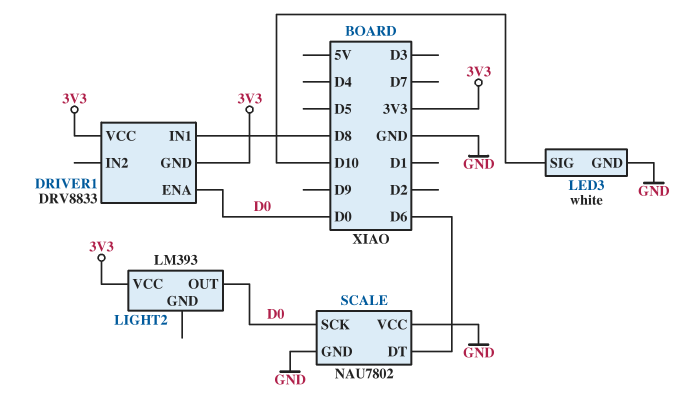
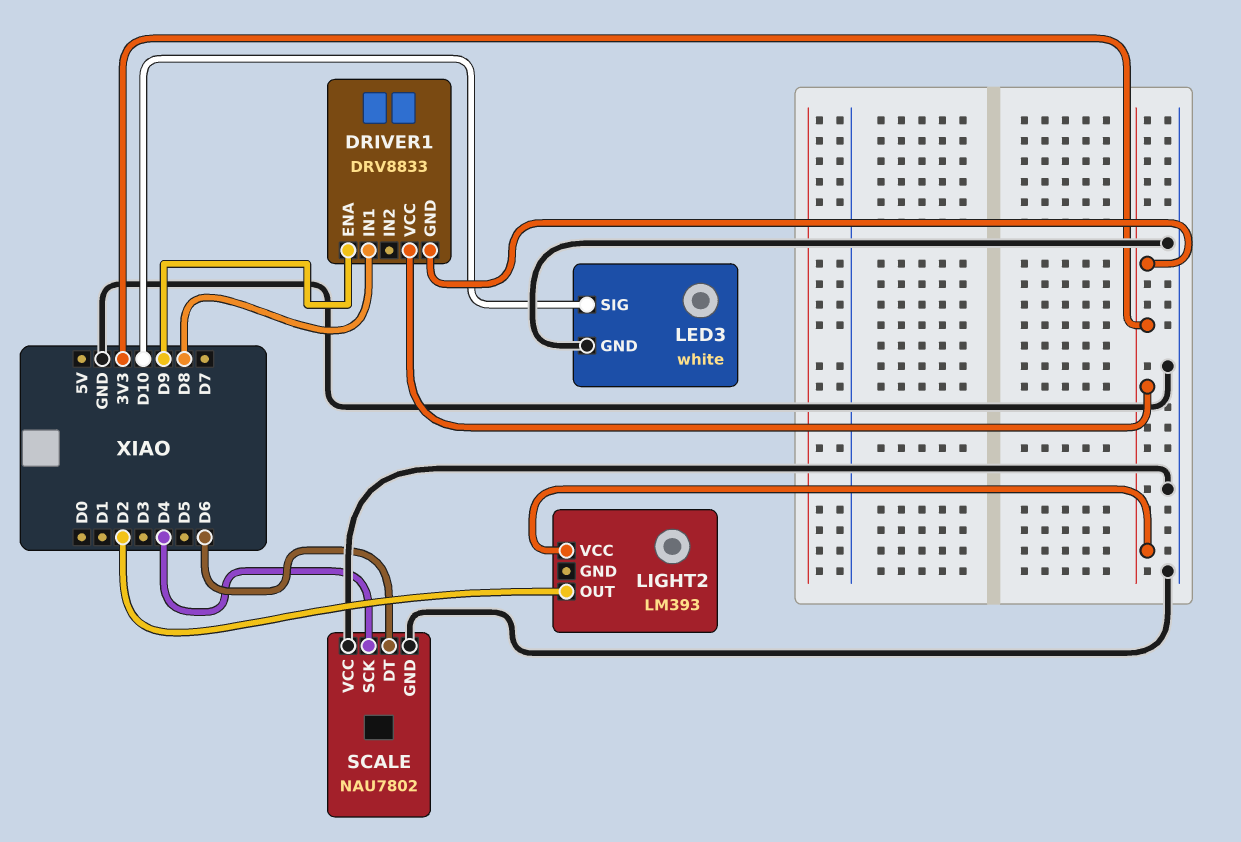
DRIVER1 pin ENA: D0 -> D9
LIGHT2 pin OUT: D0 -> D2
SCALE pin SCK: D0 -> D4

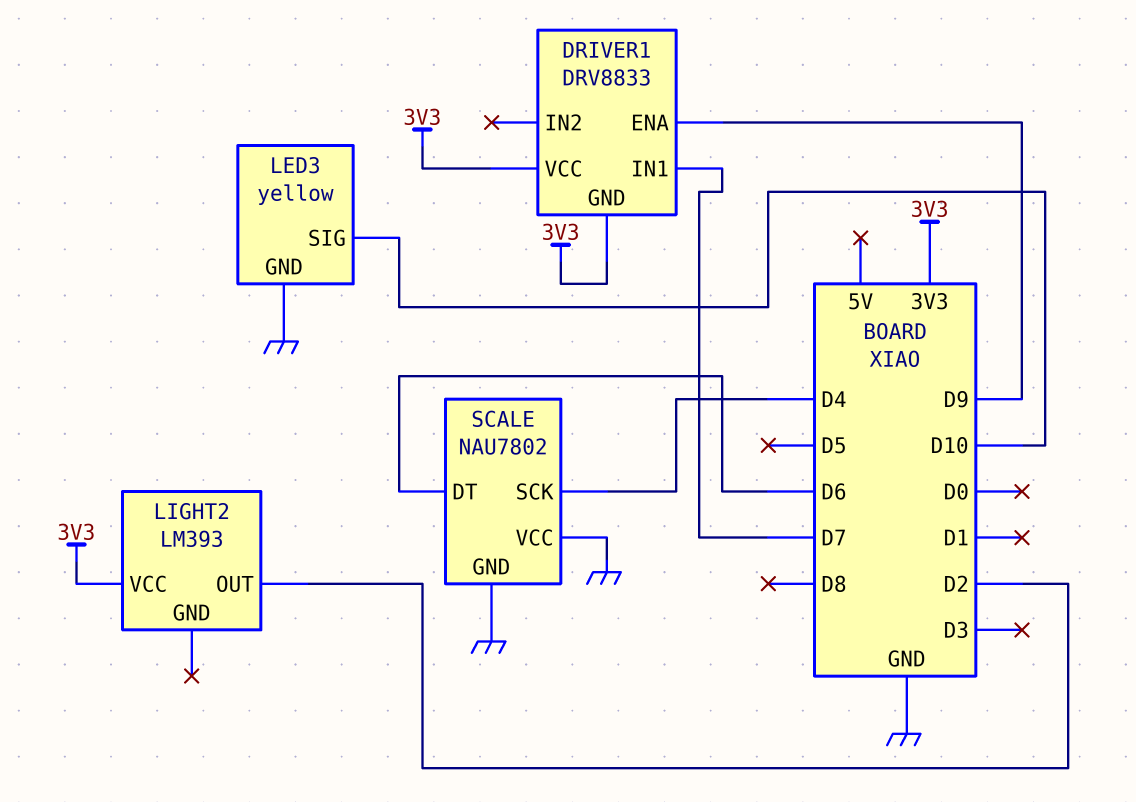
DRIVER1 pin IN1: D8 -> D7
LED3: white -> yellow

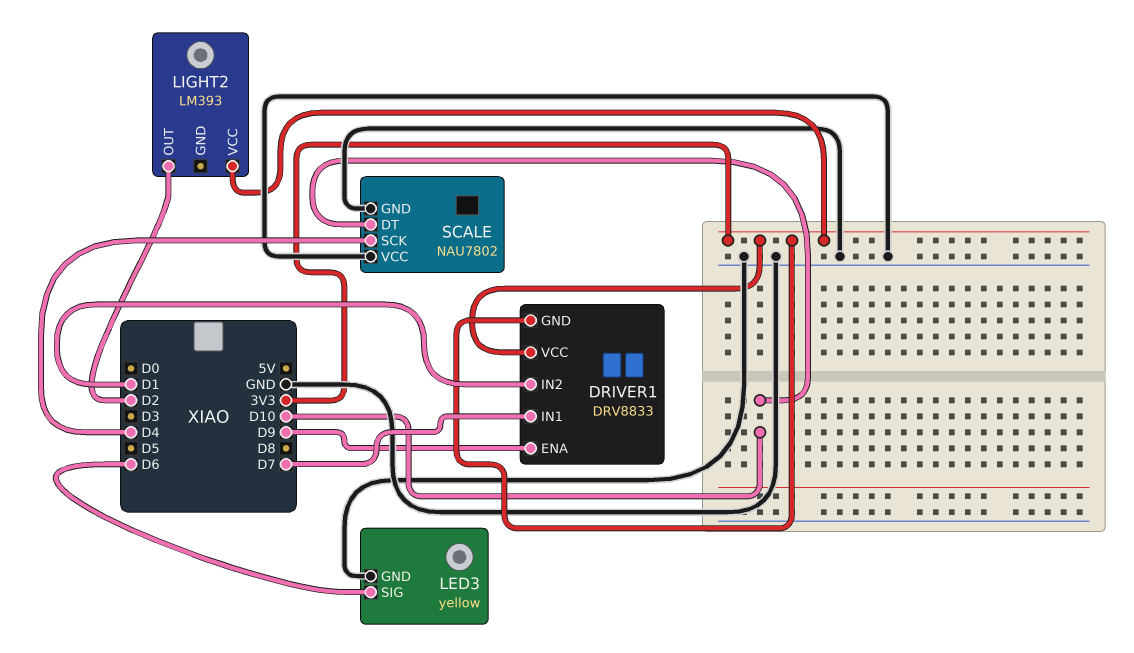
DRIVER1 pin IN2: none -> D1
LED3 pin SIG: D10 -> D6
SCALE pin DT: D6 -> D10

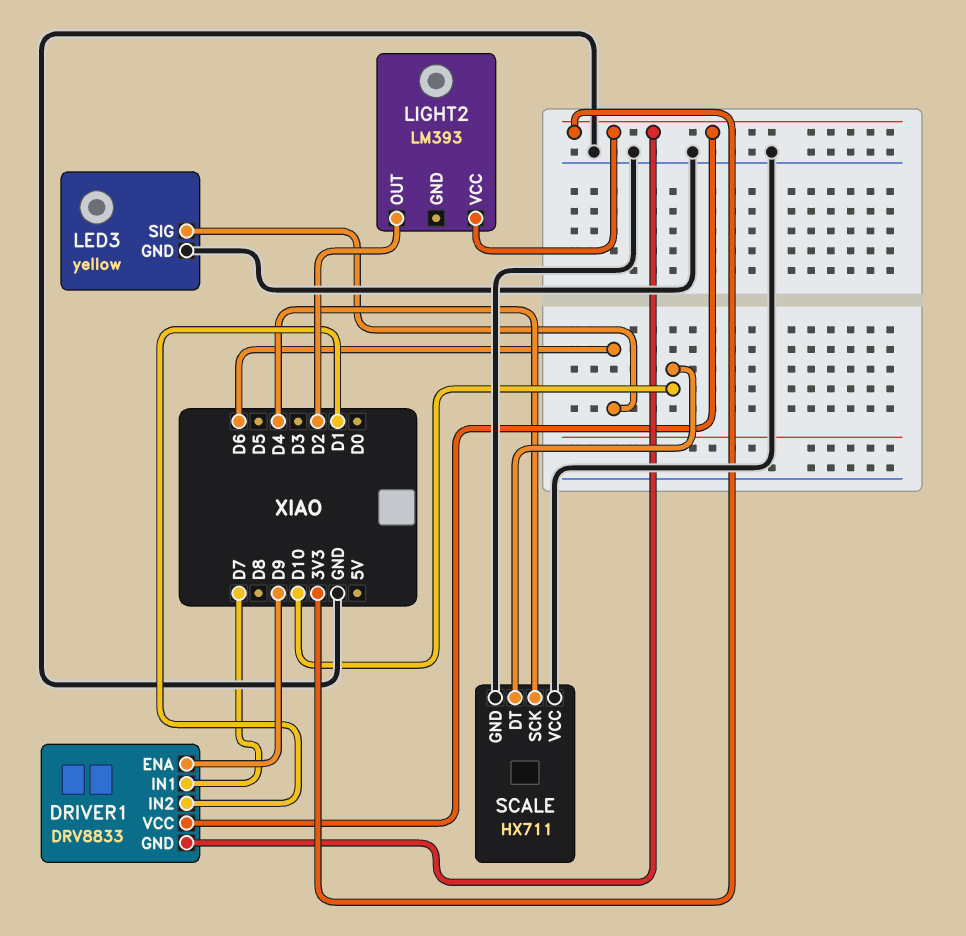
SCALE: NAU7802 -> HX711

